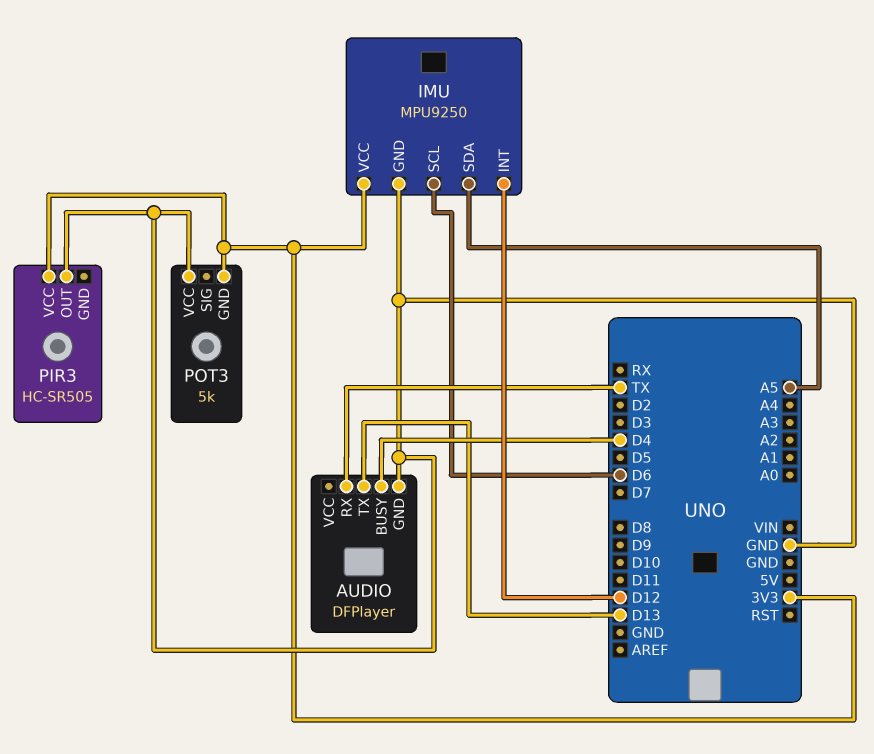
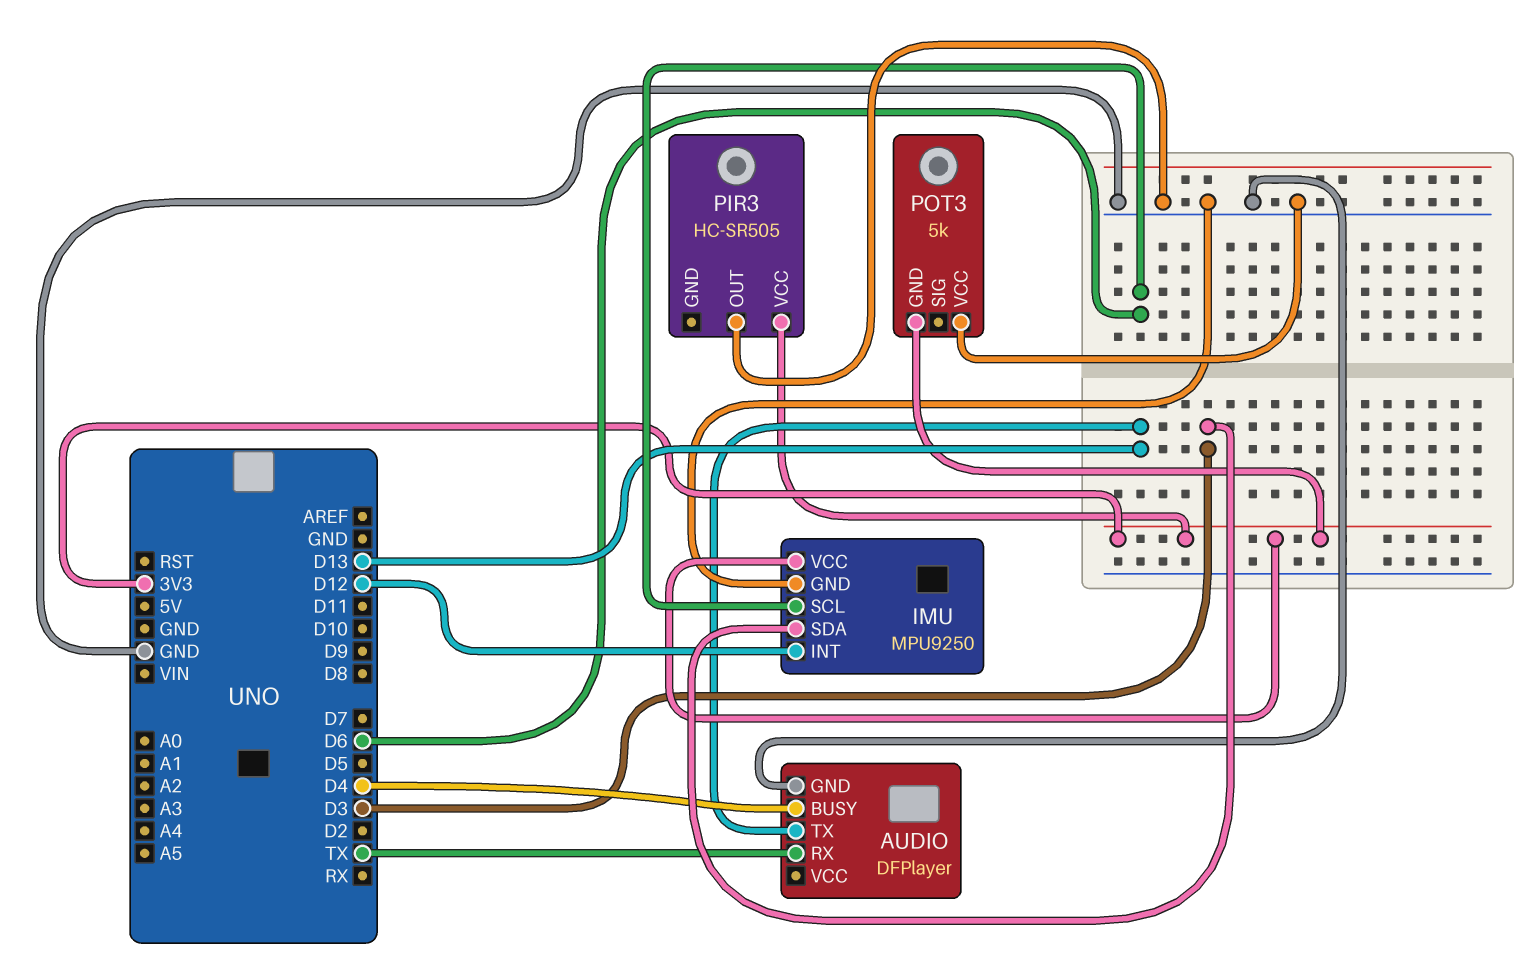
IMU pin SDA: A5 -> D3

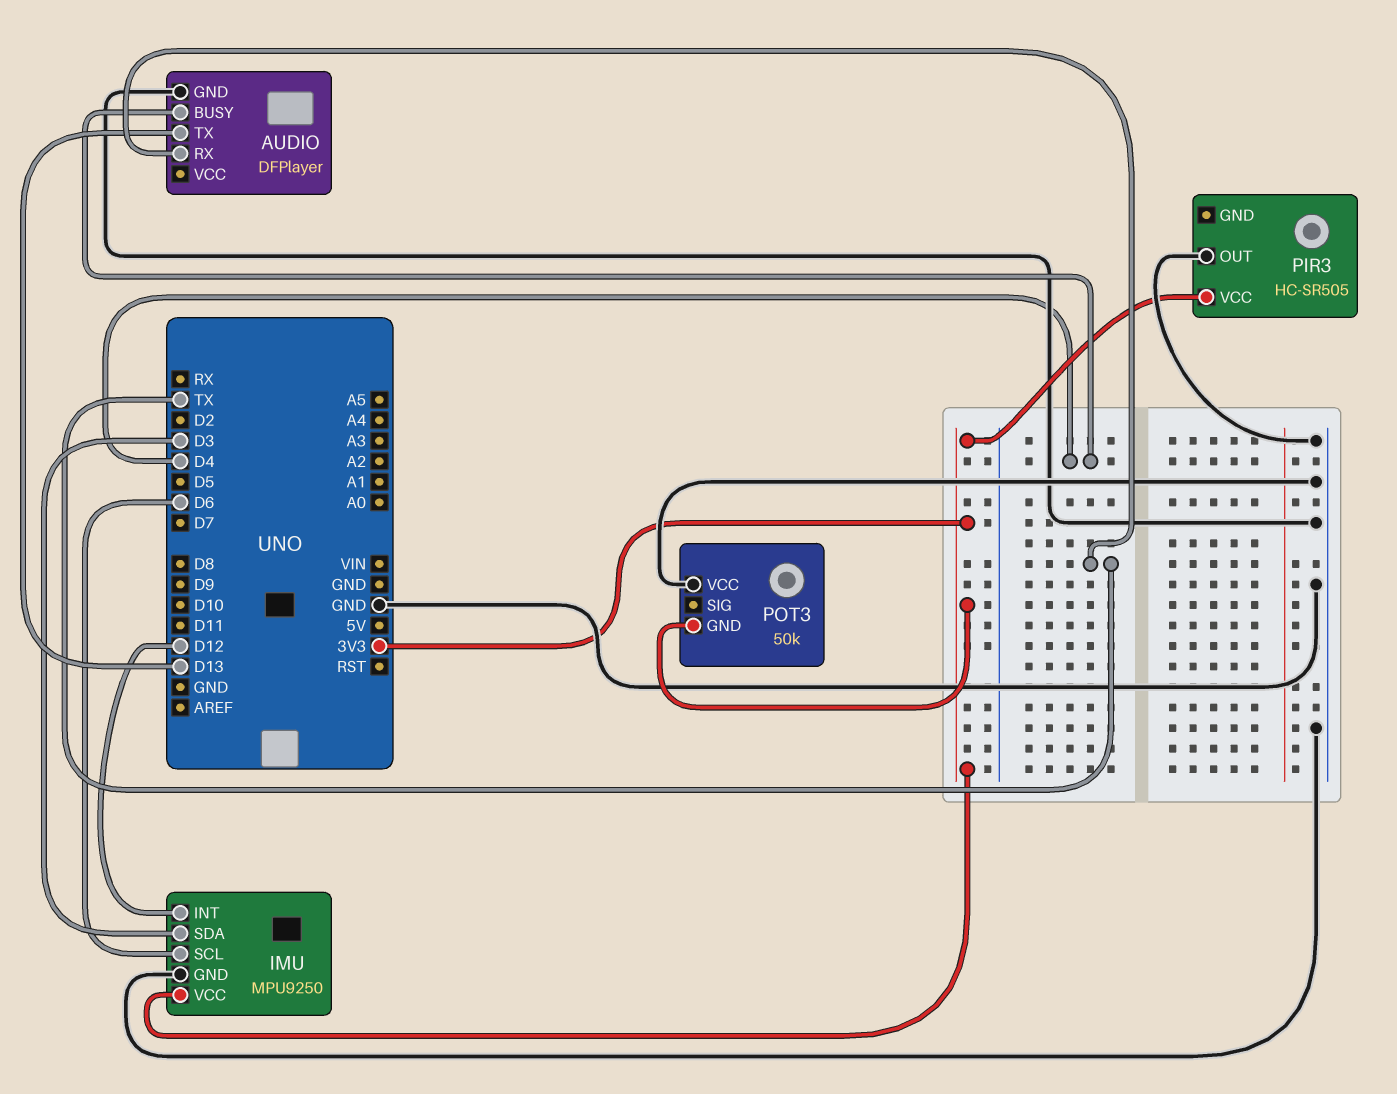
POT3: 5k -> 50k

